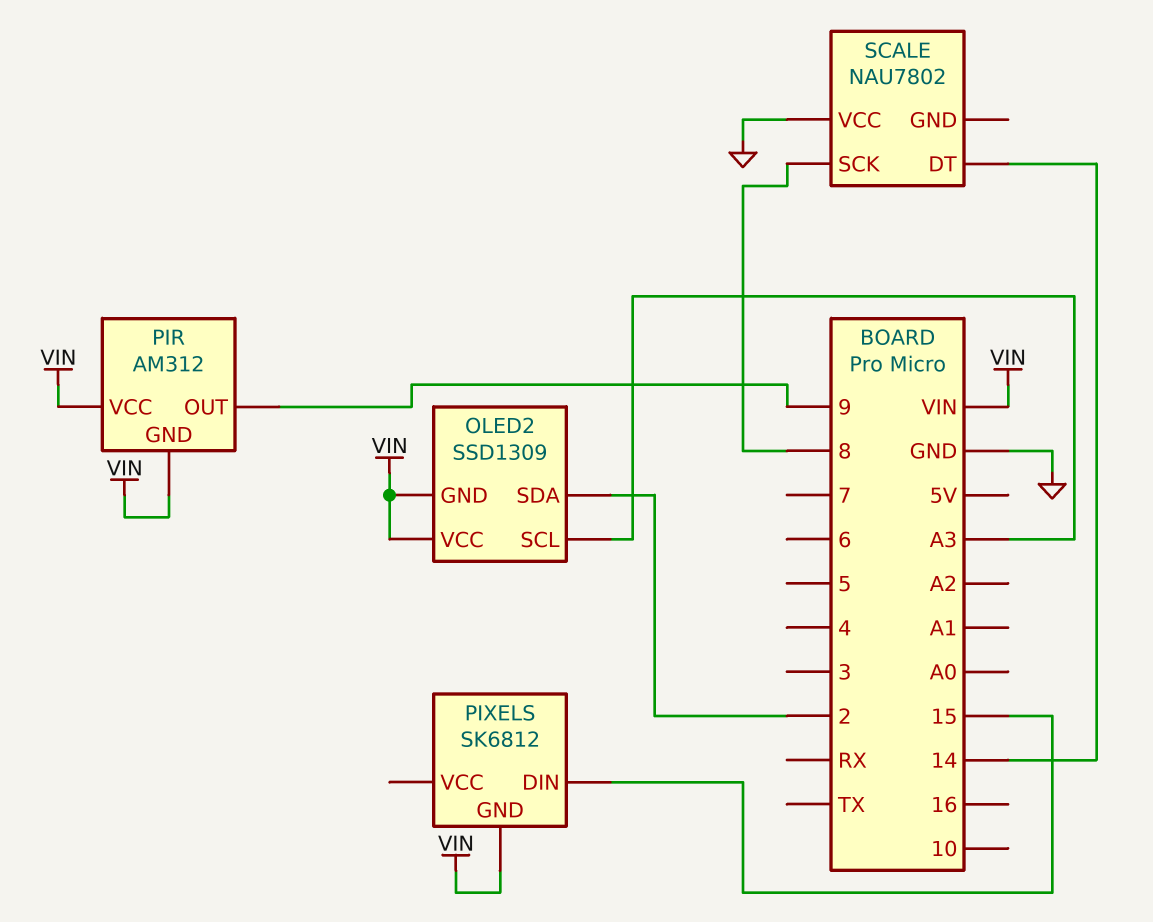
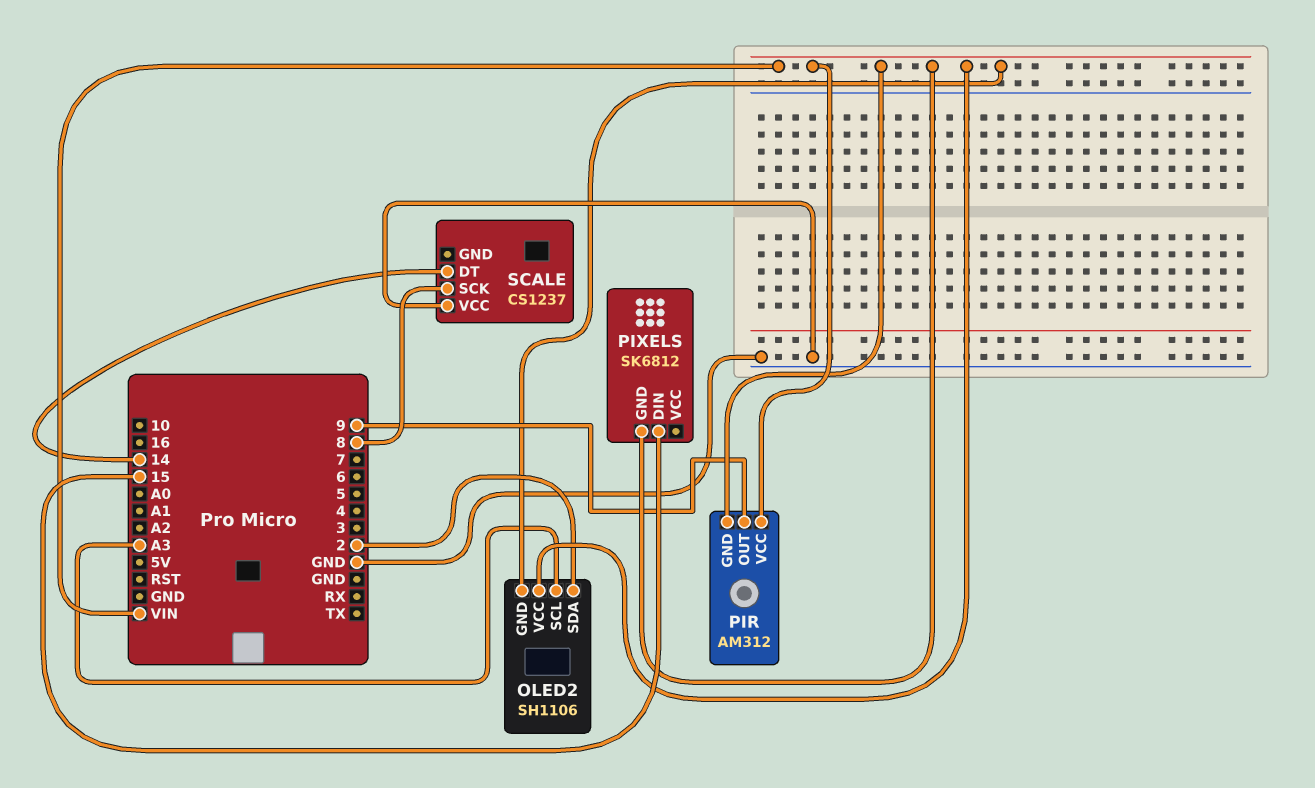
OLED2: SSD1309 -> SH1106
SCALE: NAU7802 -> CS1237

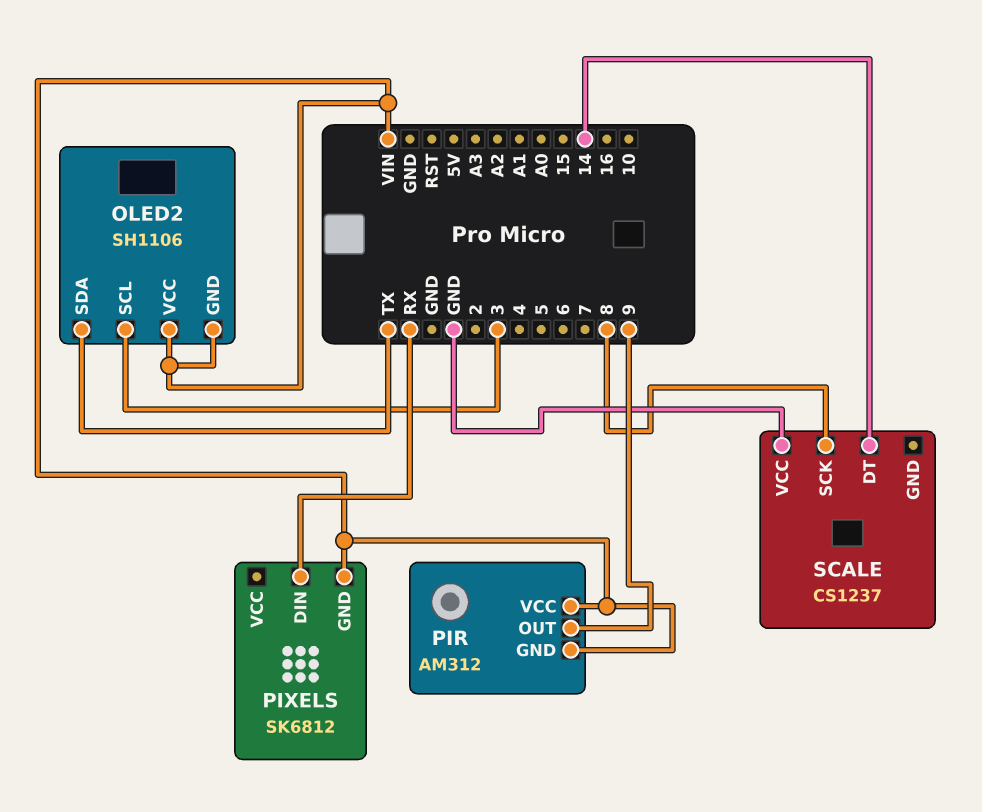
OLED2 pin SCL: A3 -> 3
OLED2 pin SDA: 2 -> TX
PIXELS pin DIN: 15 -> RX

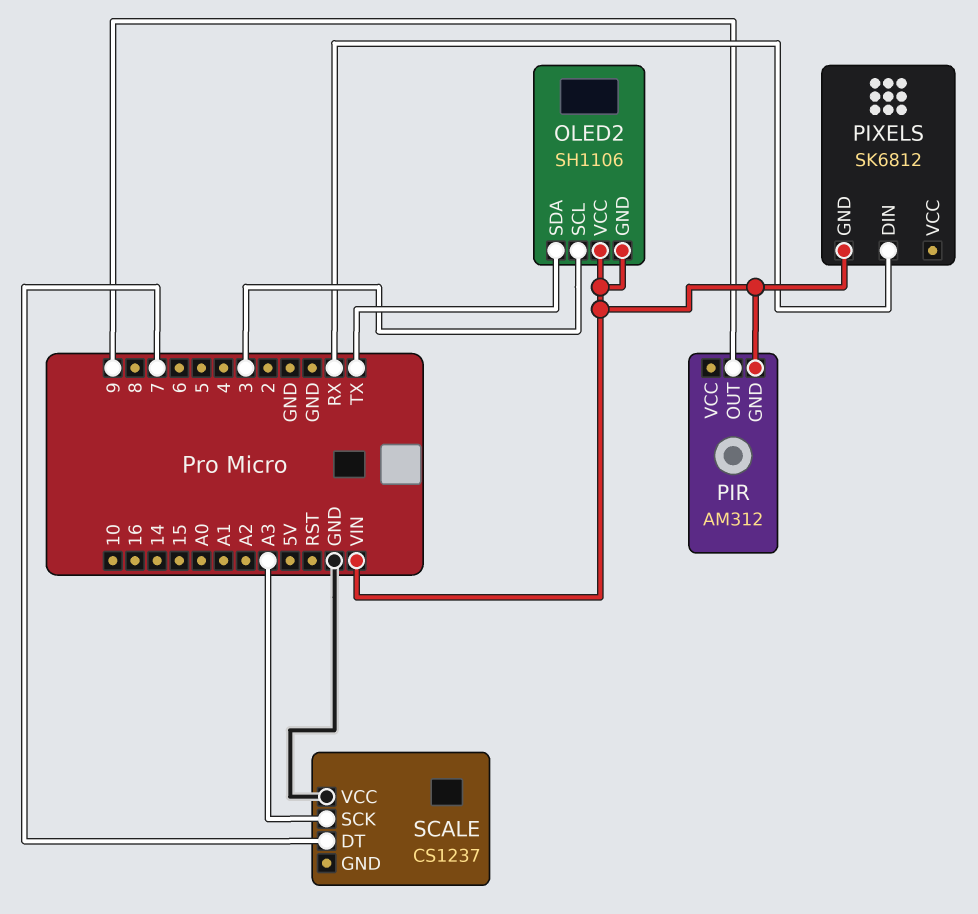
PIR pin VCC: VIN -> none
SCALE pin DT: 14 -> 7
SCALE pin SCK: 8 -> A3

